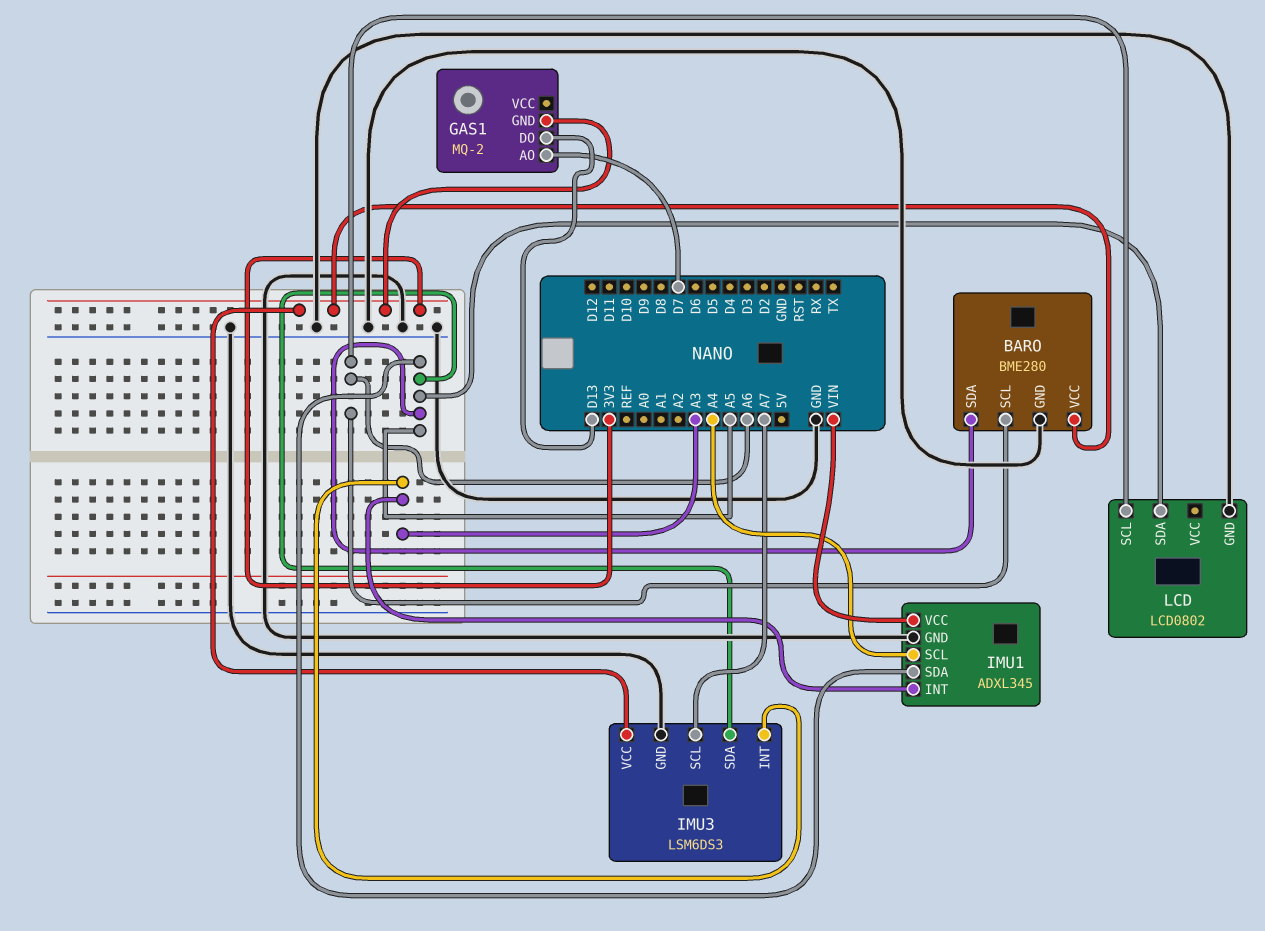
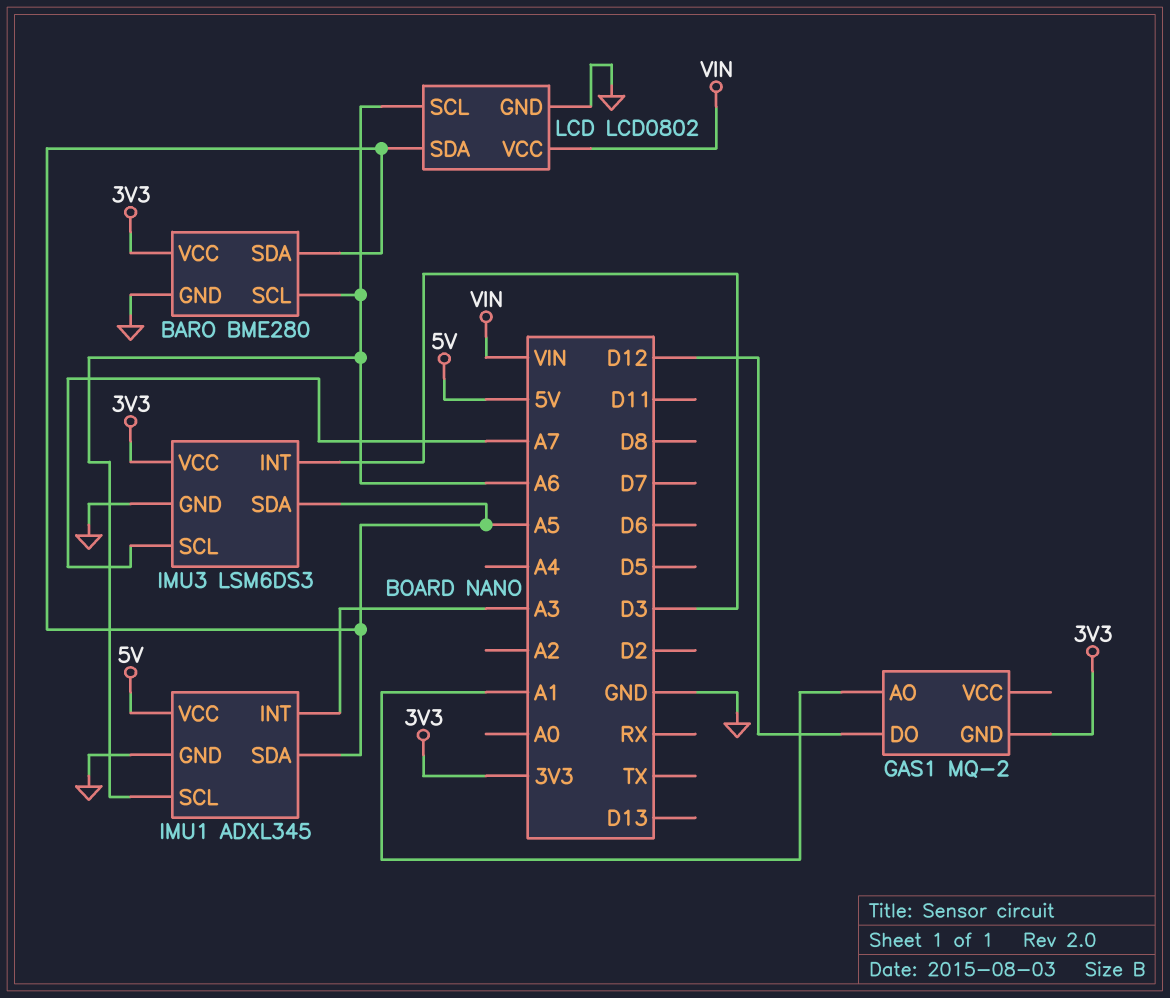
GAS1 pin AO: D7 -> A1
GAS1 pin DO: D13 -> D12
IMU1 pin SCL: A4 -> A6
IMU1 pin VCC: VIN -> 5V
IMU3 pin INT: A3 -> D3
LCD pin VCC: none -> VIN

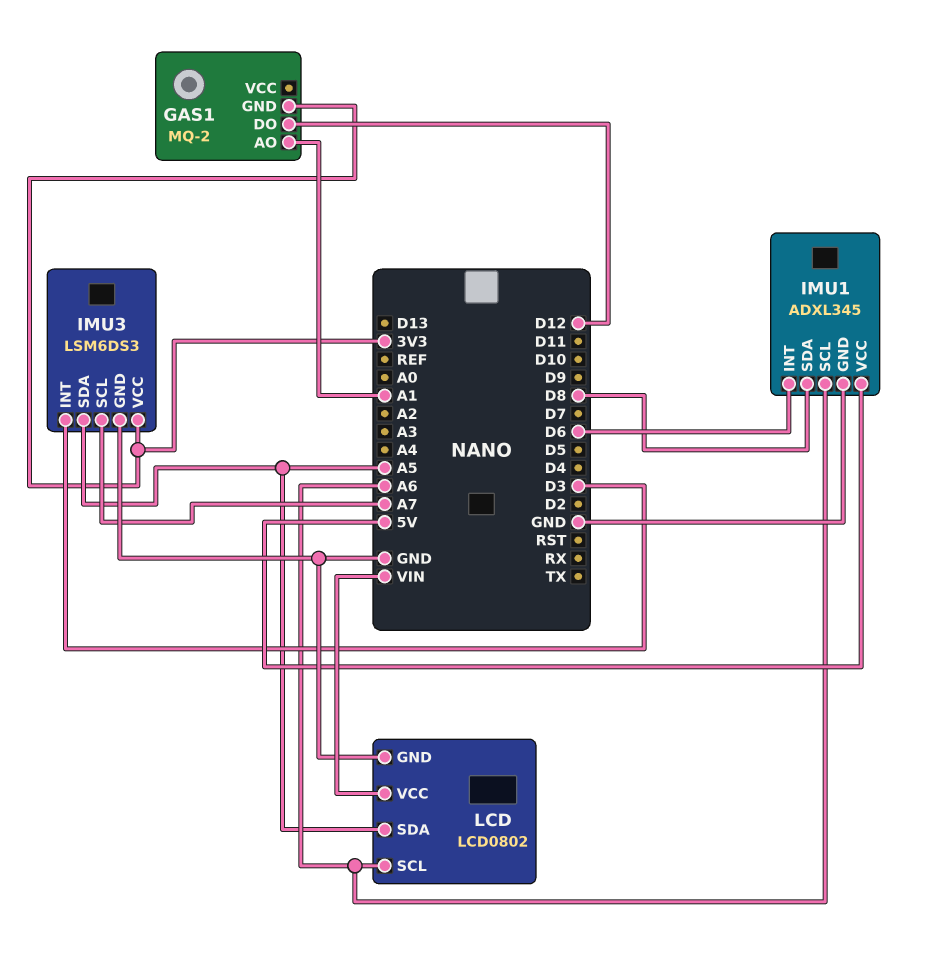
BARO: BME280 -> none
BARO pin GND: GND -> none
BARO pin SCL: A6 -> none
BARO pin SDA: A5 -> none
BARO pin VCC: 3V3 -> none
IMU1 pin INT: A3 -> D6
IMU1 pin SDA: A5 -> D8

